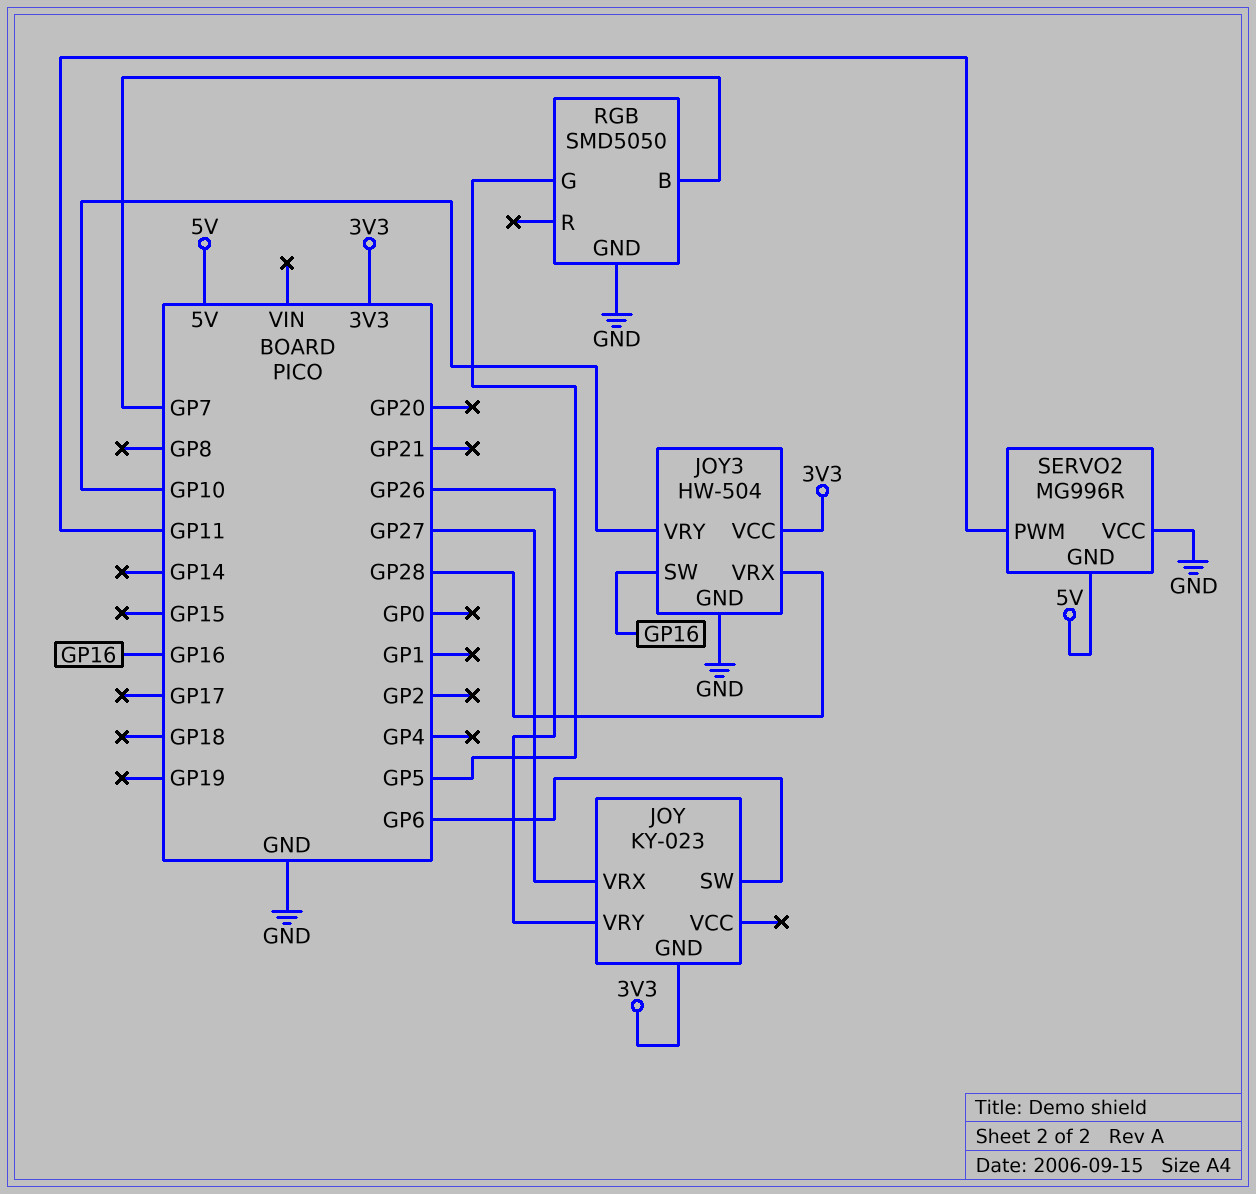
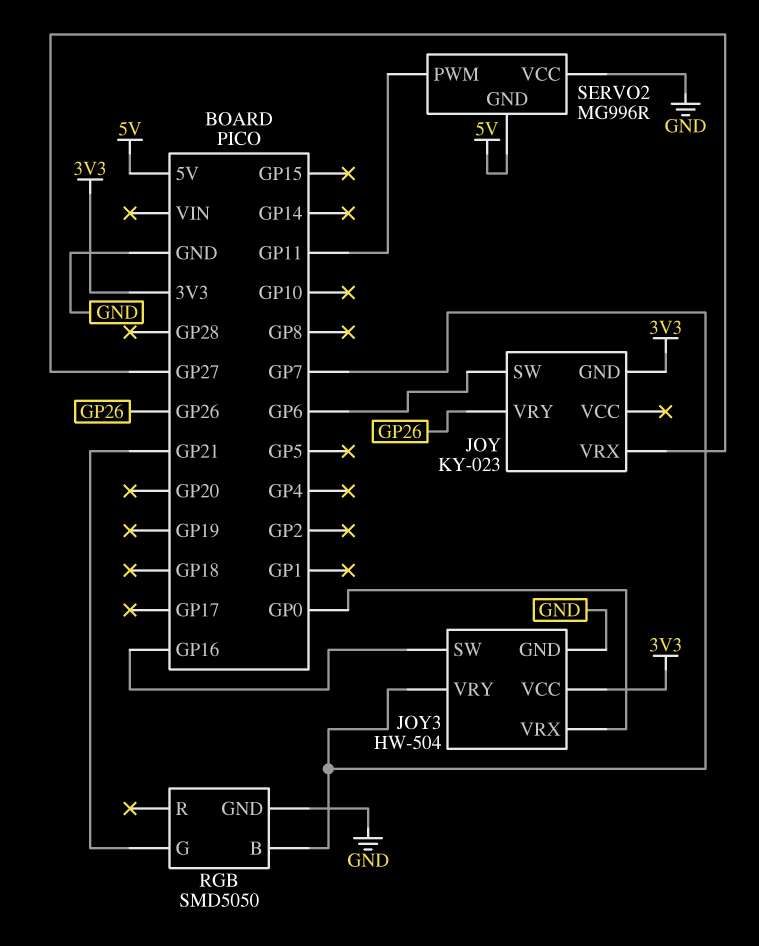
JOY3 pin VRX: GP28 -> GP0
JOY3 pin VRY: GP10 -> GP7
RGB pin G: GP5 -> GP21

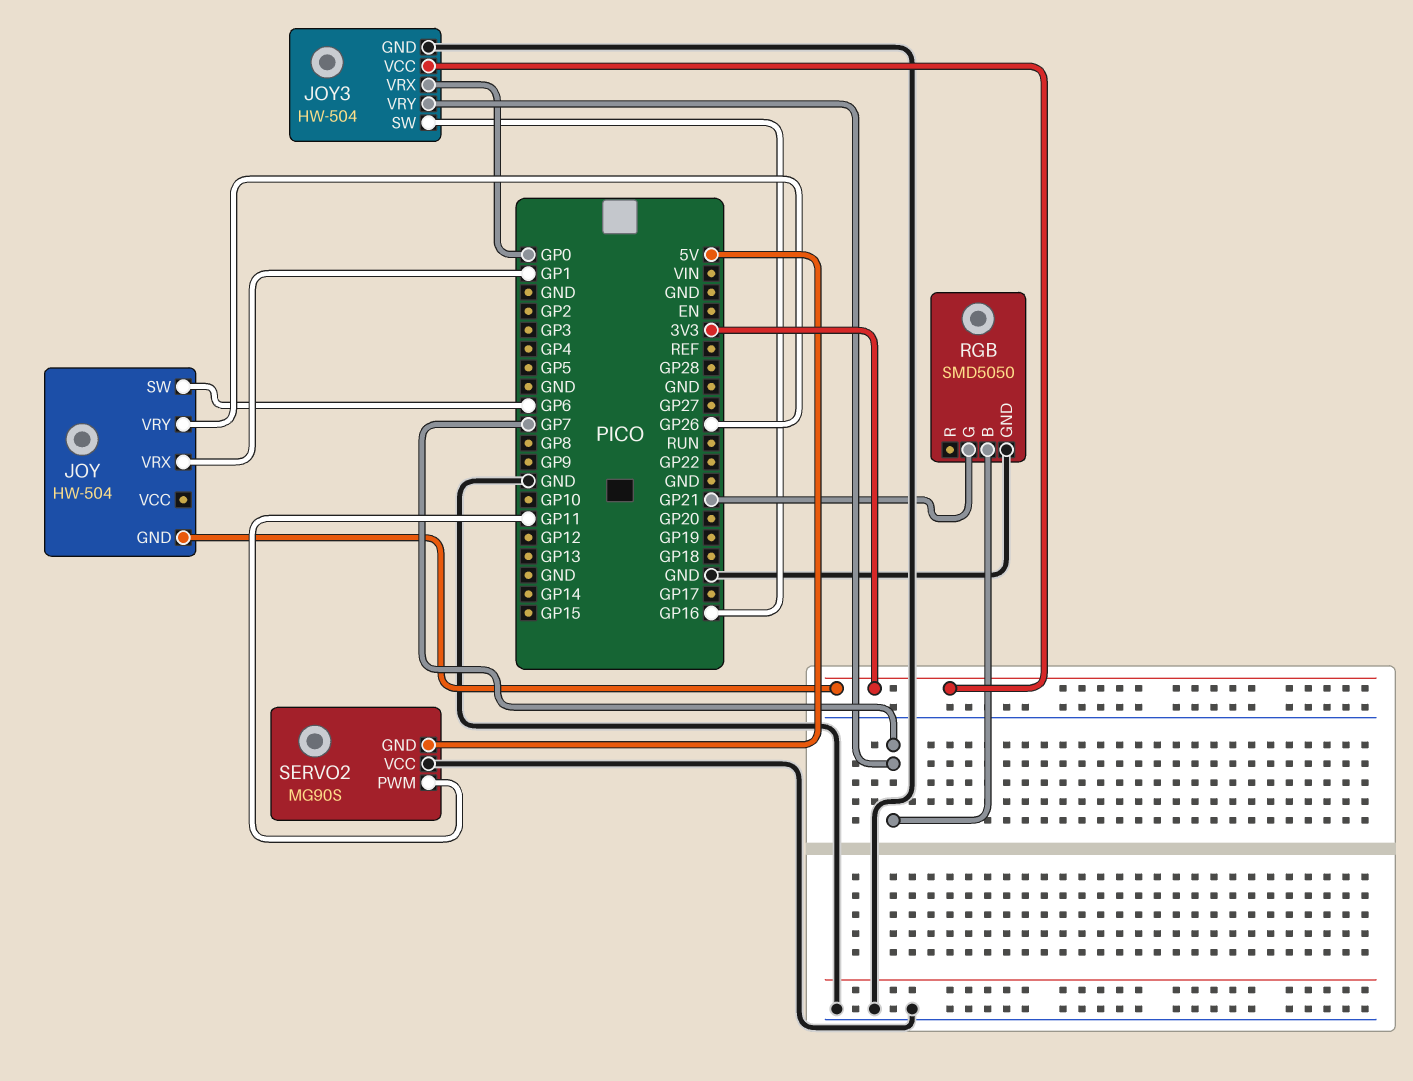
JOY: KY-023 -> HW-504
JOY pin VRX: GP27 -> GP1
SERVO2: MG996R -> MG90S

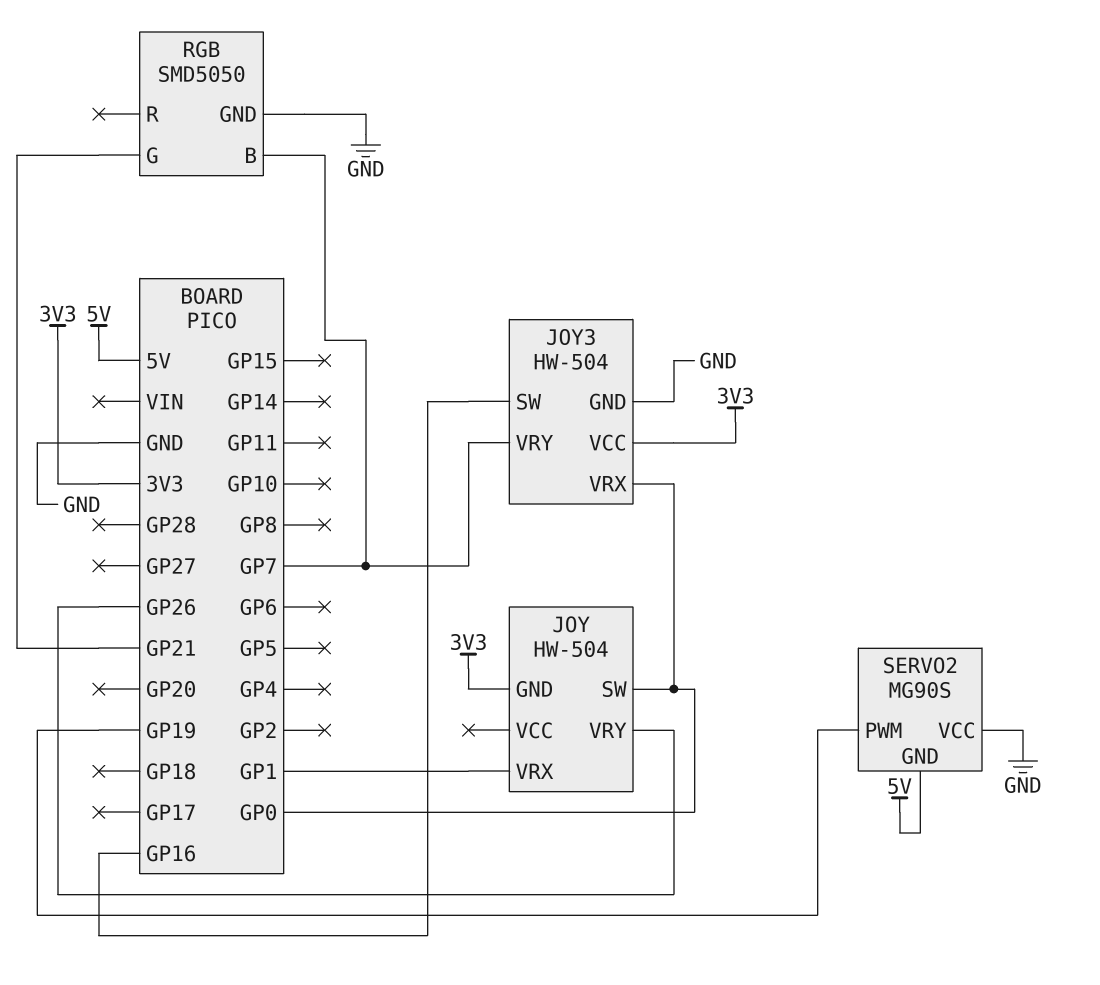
JOY pin SW: GP6 -> GP0
SERVO2 pin PWM: GP11 -> GP19

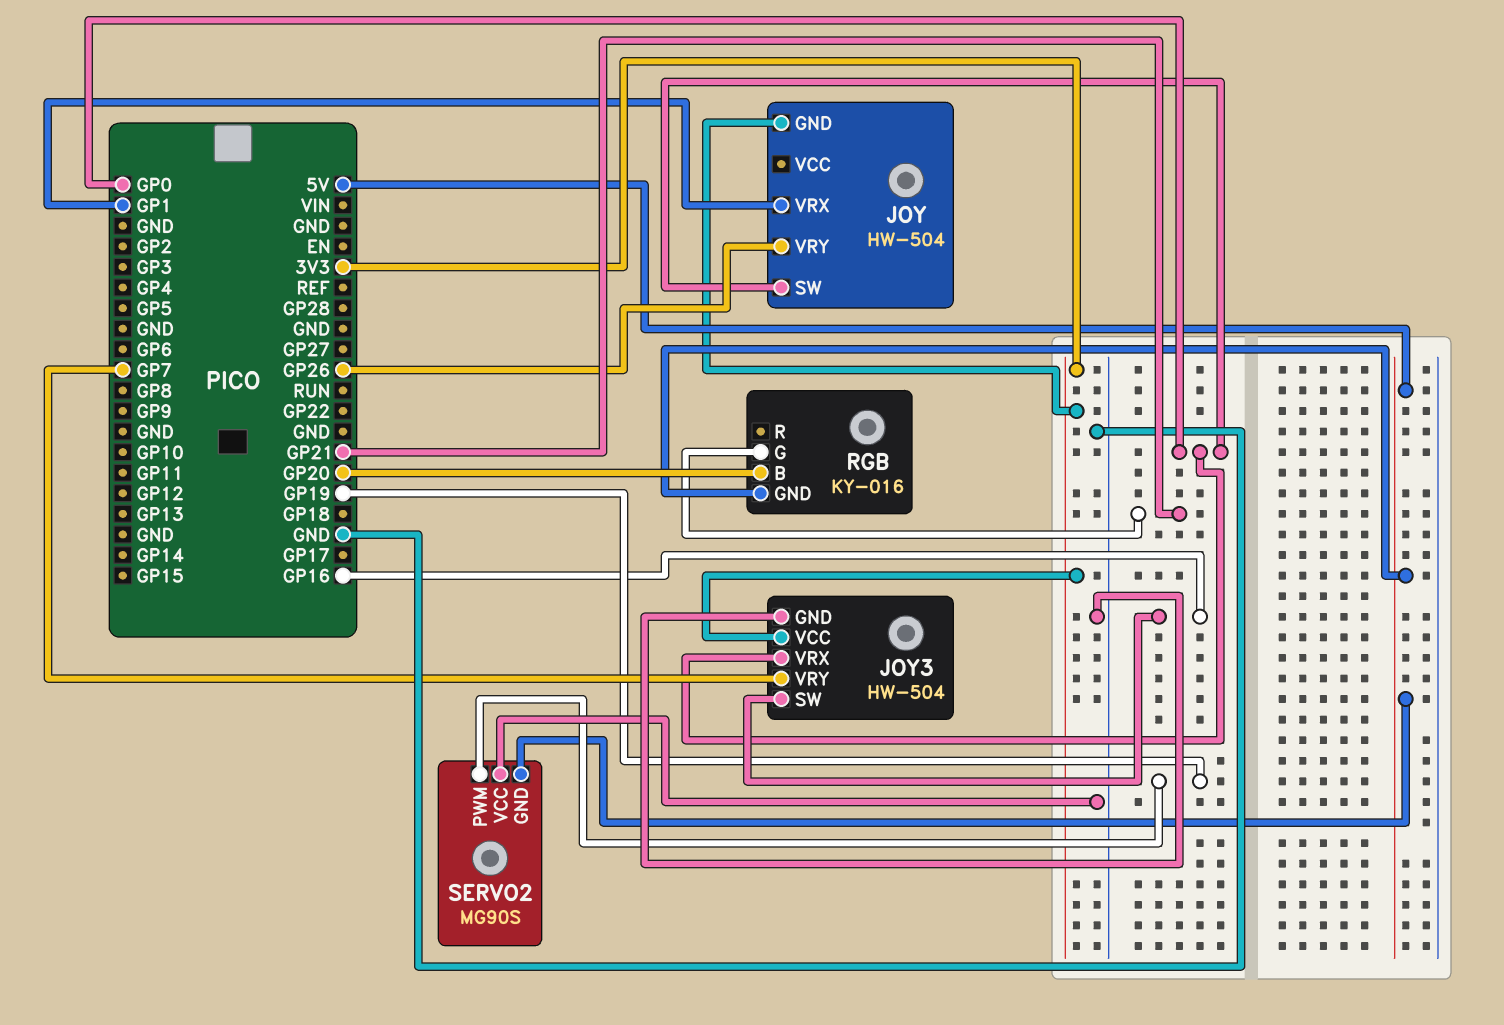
RGB: SMD5050 -> KY-016
RGB pin B: GP7 -> GP20
RGB pin GND: GND -> 5V

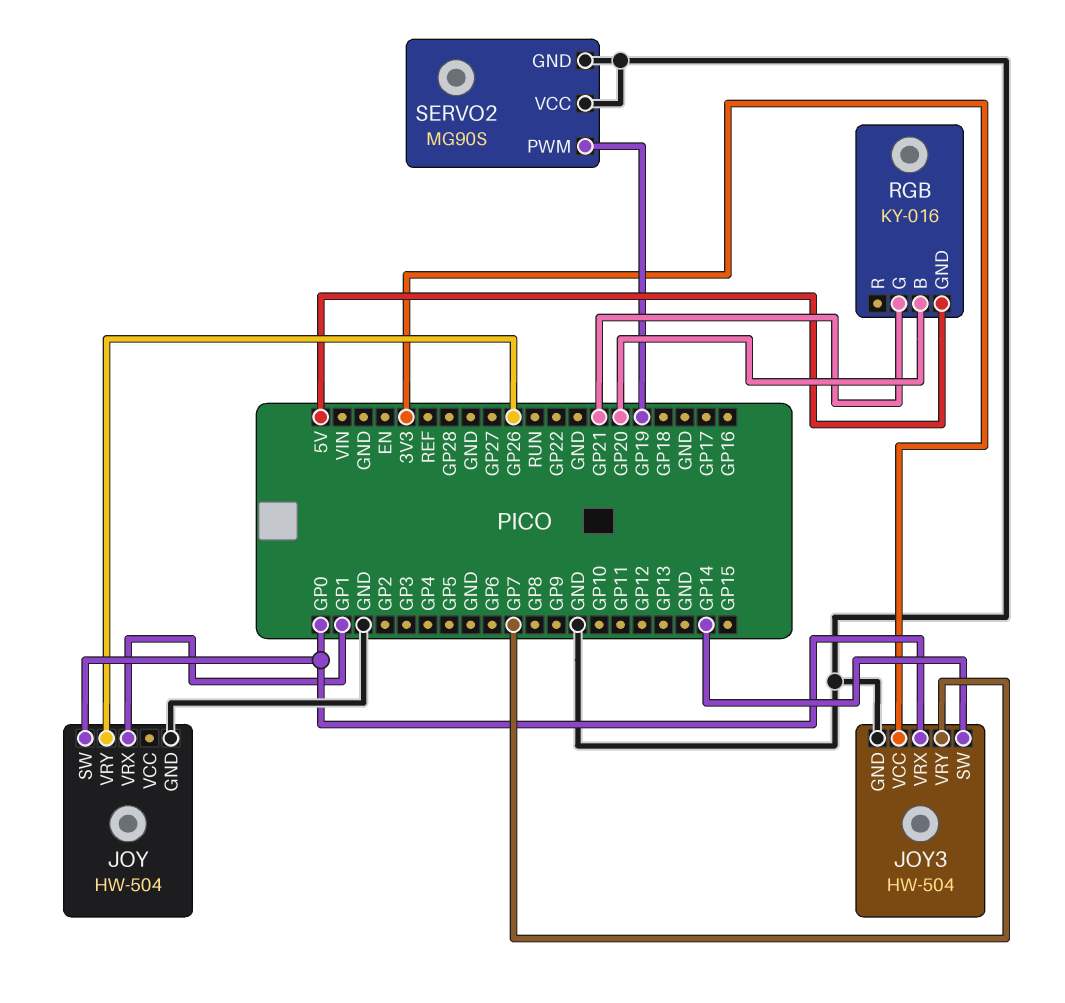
JOY pin GND: 3V3 -> GND
JOY3 pin SW: GP16 -> GP14
SERVO2 pin GND: 5V -> GND

